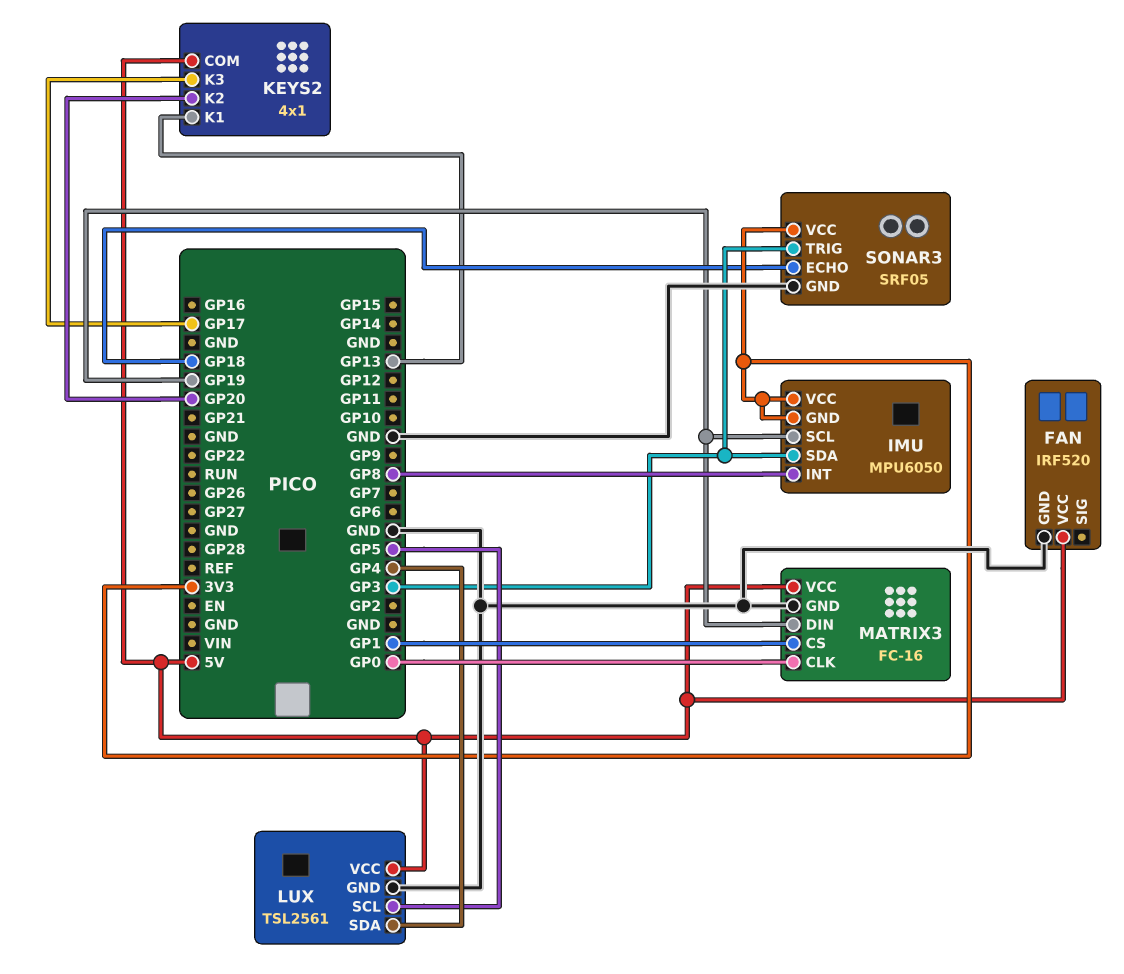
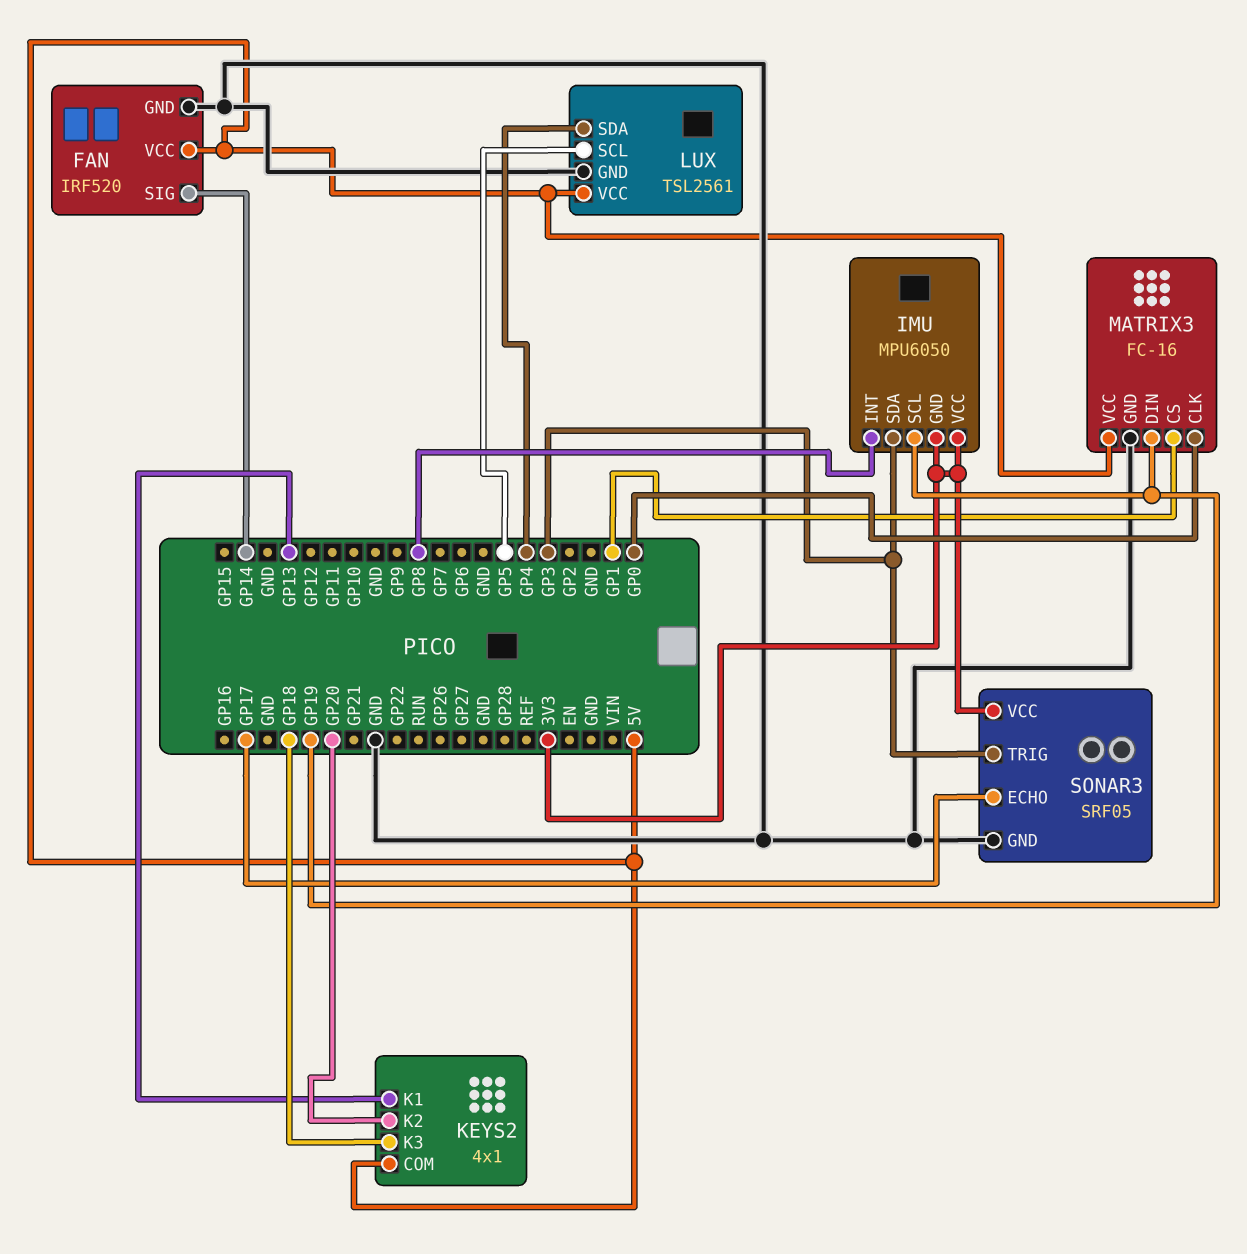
FAN pin SIG: none -> GP14
KEYS2 pin K3: GP17 -> GP18
SONAR3 pin ECHO: GP18 -> GP17

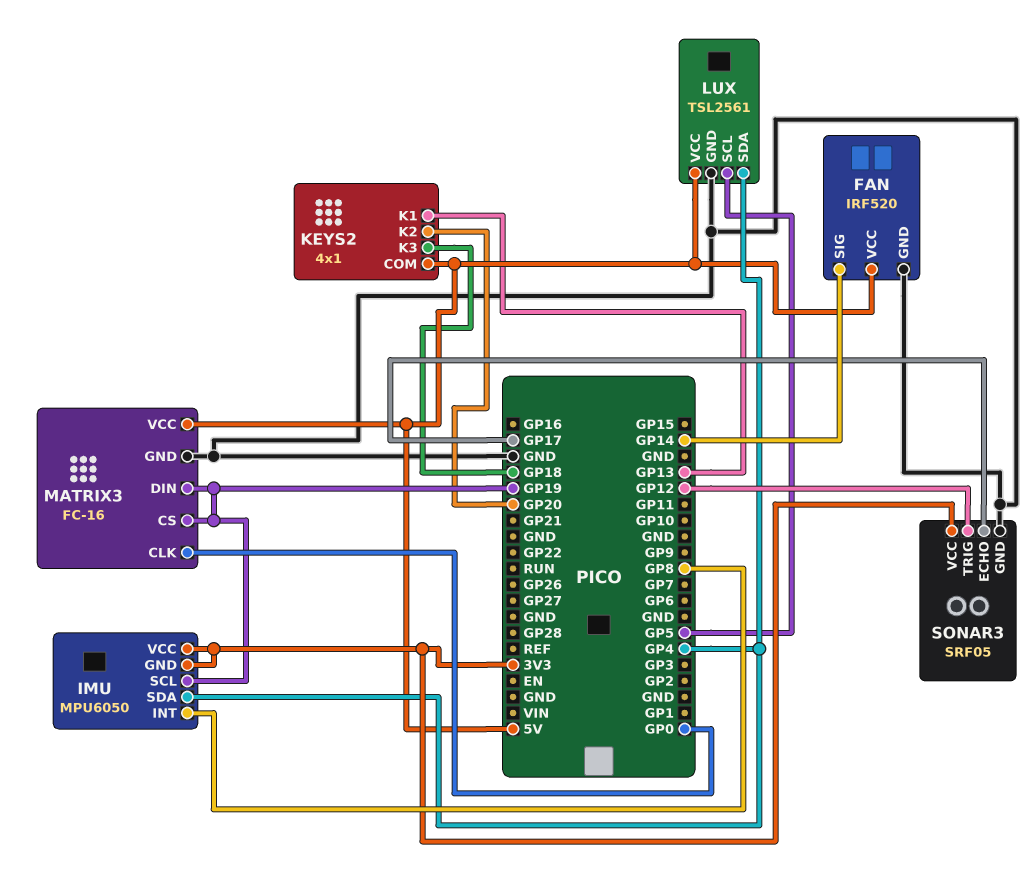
IMU pin SDA: GP3 -> GP4
MATRIX3 pin CS: GP1 -> GP19
SONAR3 pin TRIG: GP3 -> GP12

